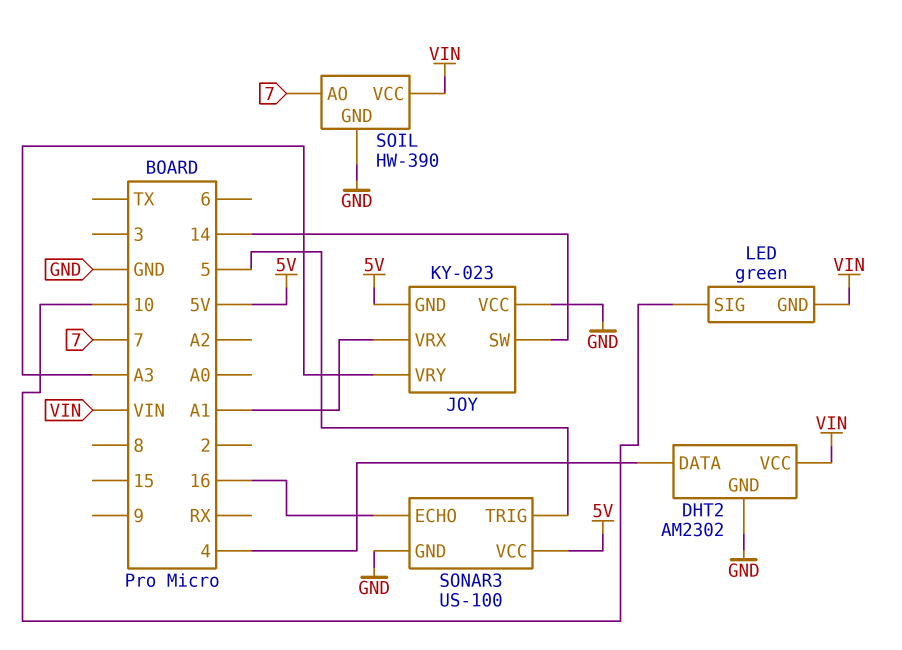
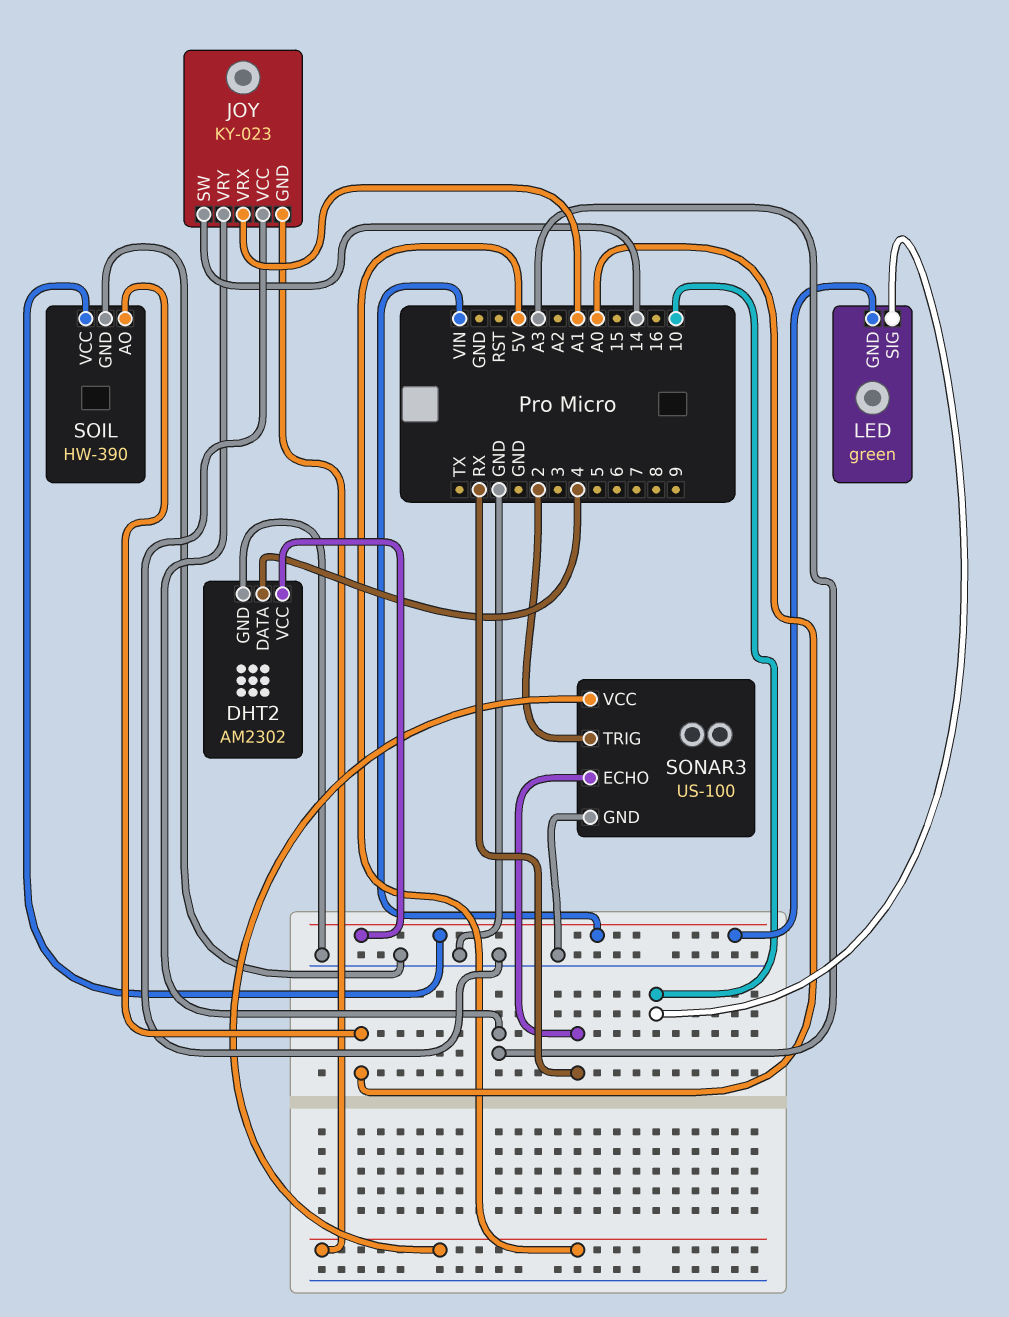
SOIL pin AO: 7 -> A0
SONAR3 pin ECHO: 16 -> RX
SONAR3 pin TRIG: 5 -> 2

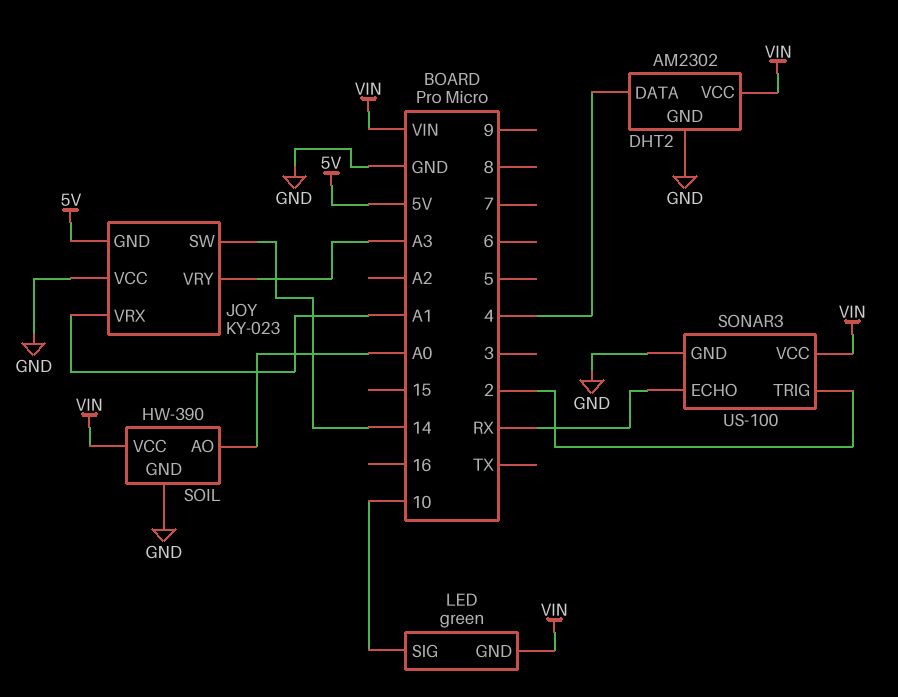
SONAR3 pin VCC: 5V -> VIN

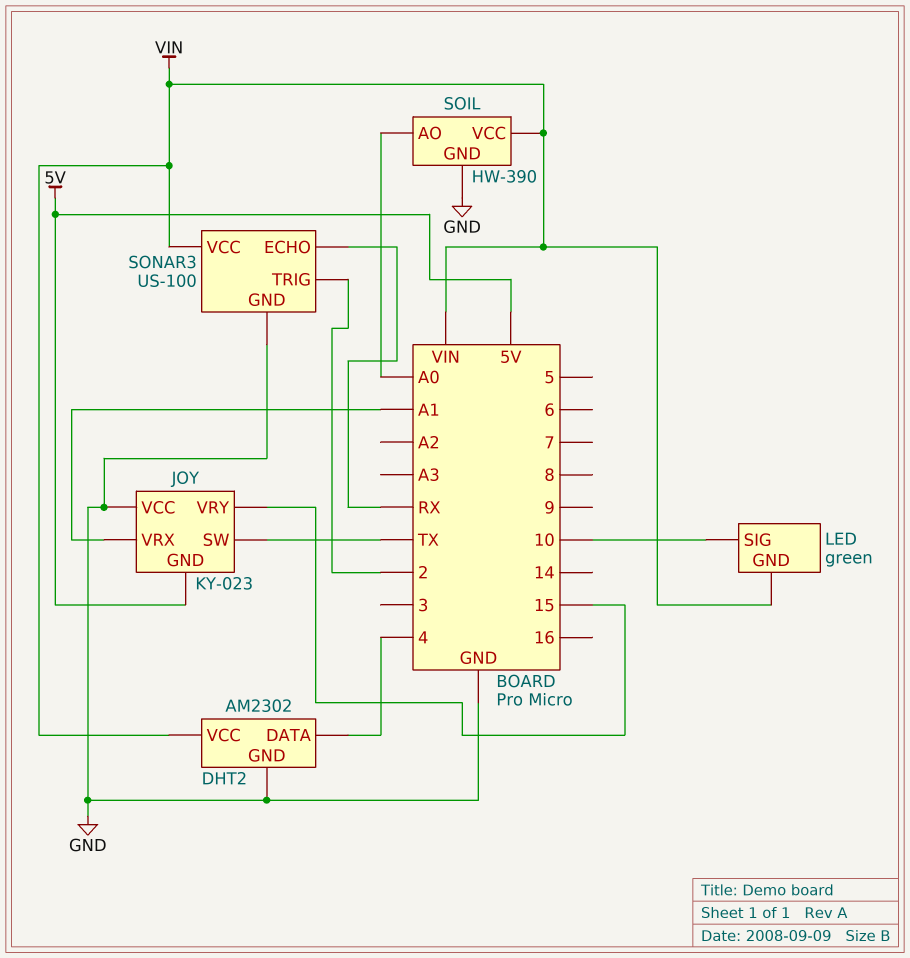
JOY pin SW: 14 -> TX
JOY pin VRY: A3 -> 15

